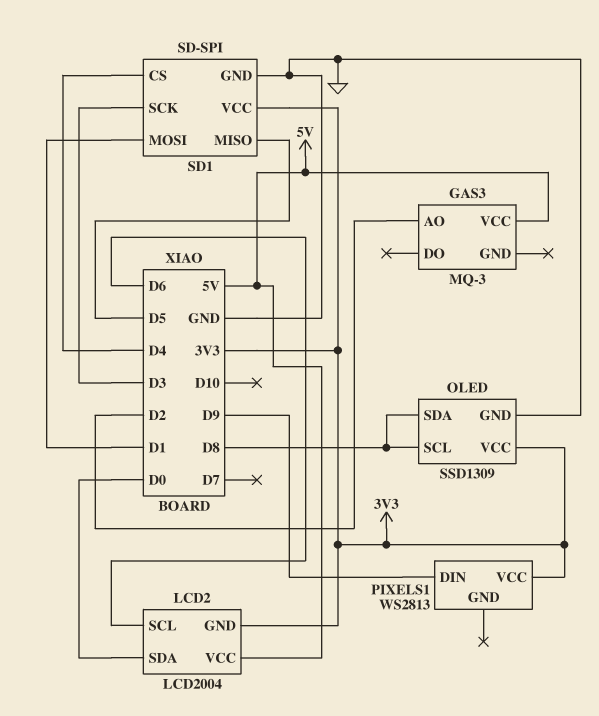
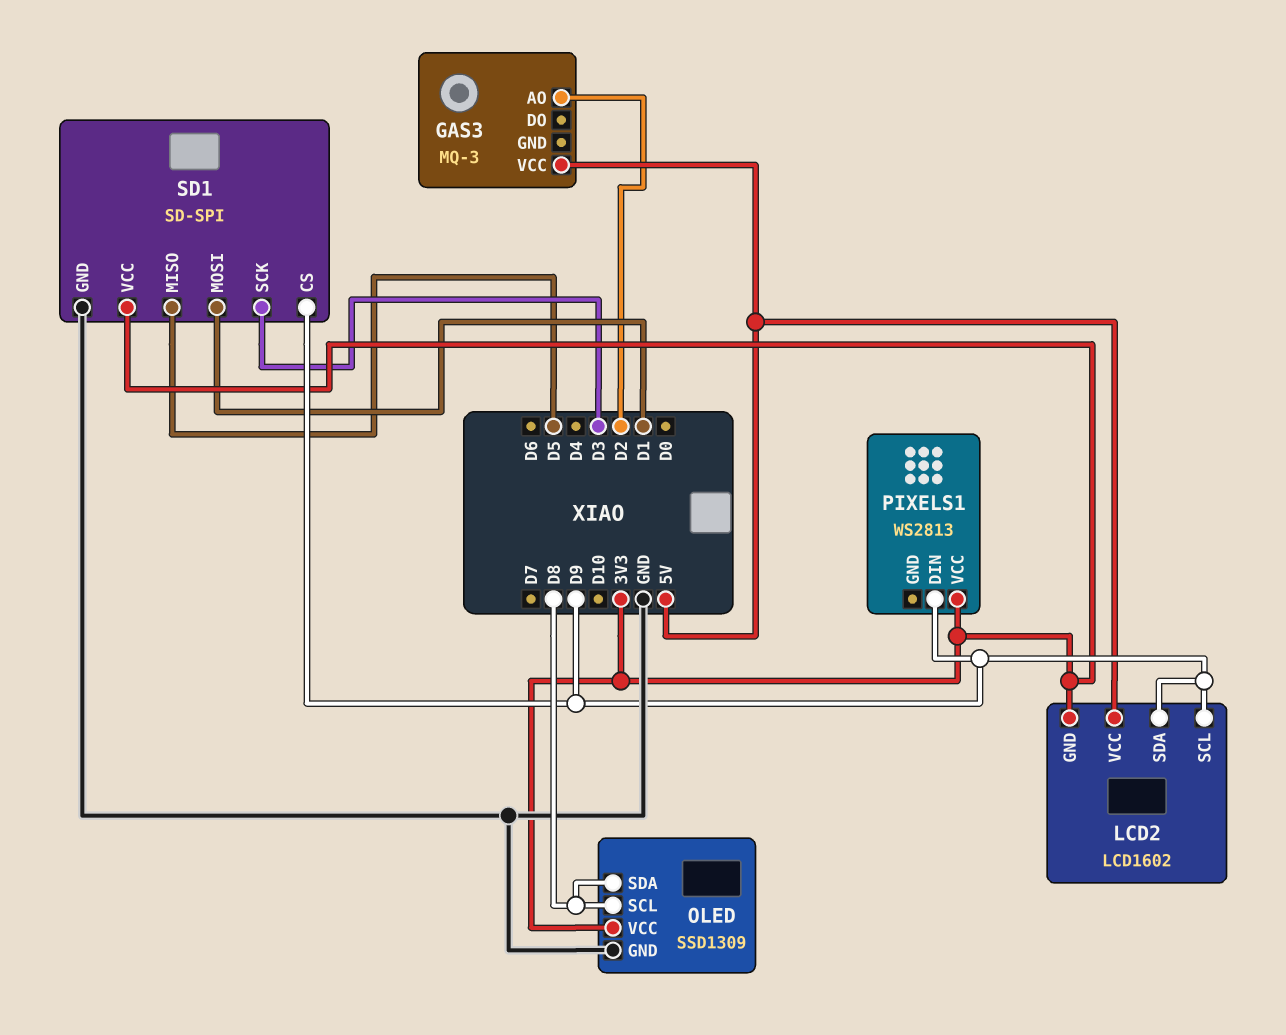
LCD2: LCD2004 -> LCD1602
LCD2 pin SCL: D6 -> D9
LCD2 pin SDA: D0 -> D9
SD1 pin CS: D4 -> D9

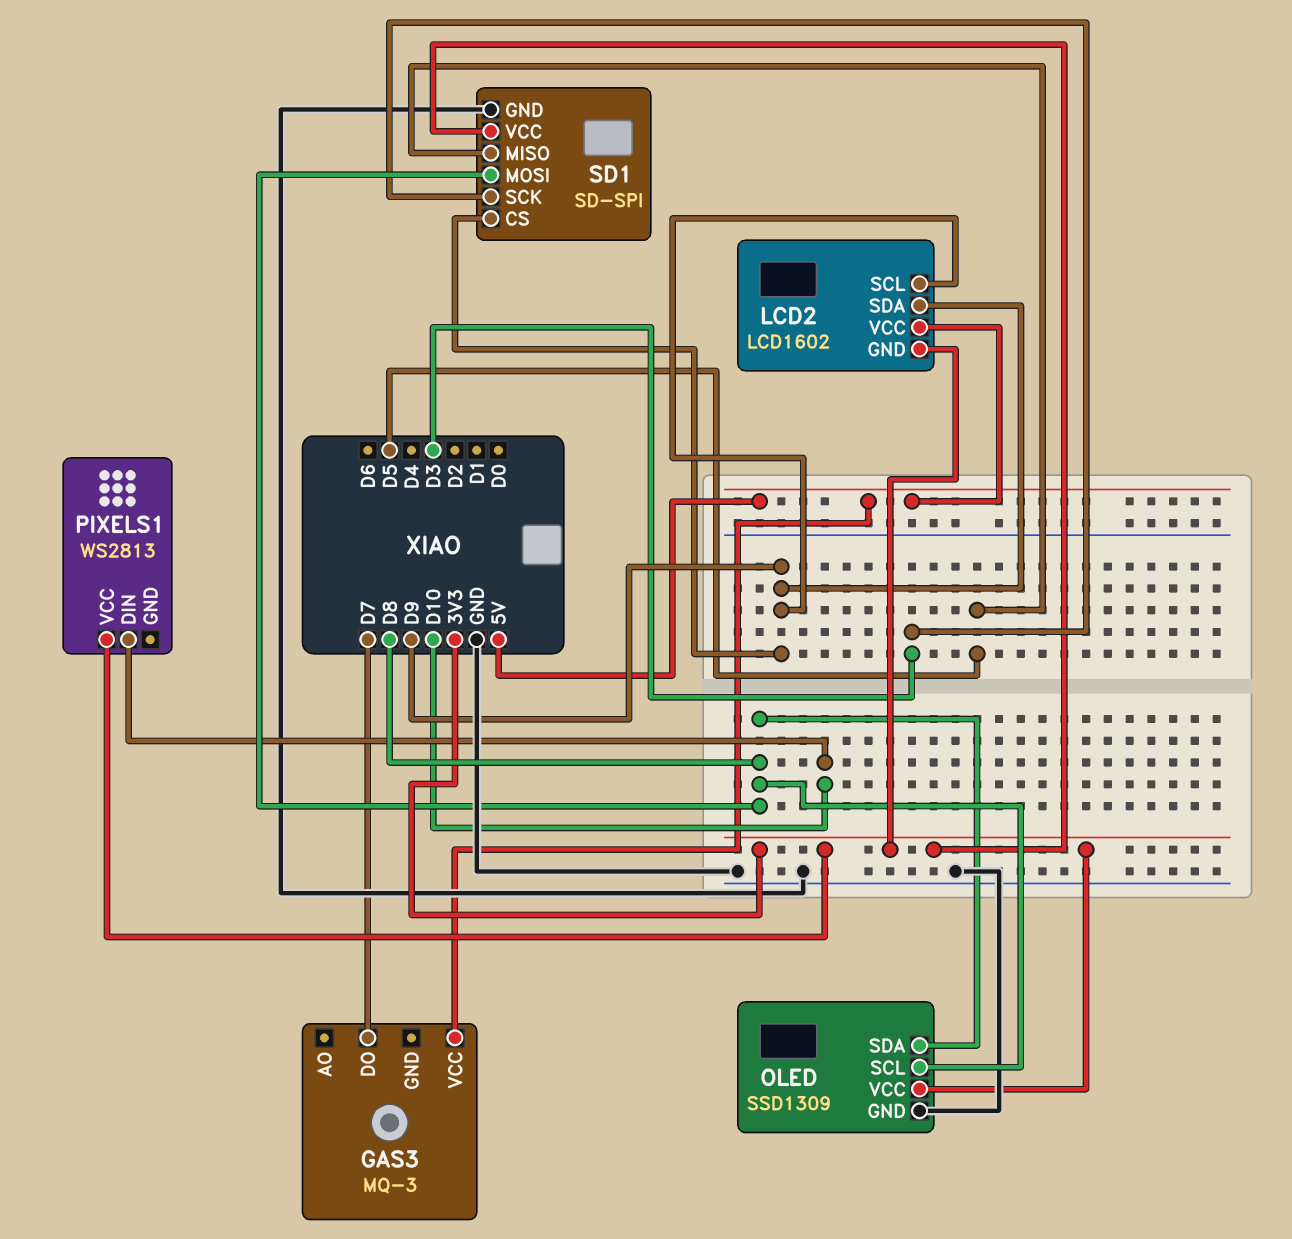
GAS3 pin AO: D2 -> none
GAS3 pin DO: none -> D7
PIXELS1 pin DIN: D9 -> D10
SD1 pin MOSI: D1 -> D8

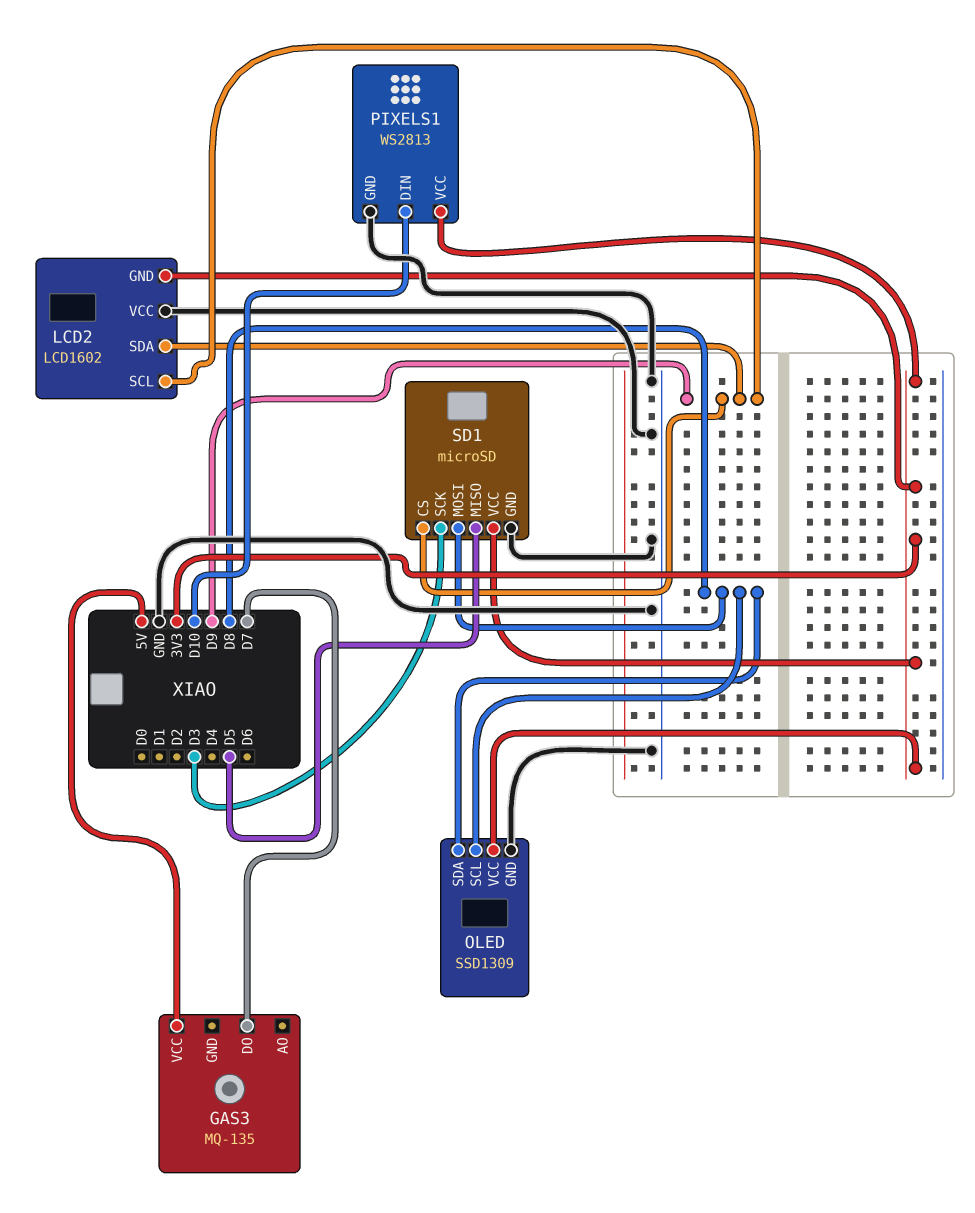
GAS3: MQ-3 -> MQ-135
LCD2 pin VCC: 5V -> GND
PIXELS1 pin GND: none -> GND
SD1: SD-SPI -> microSD

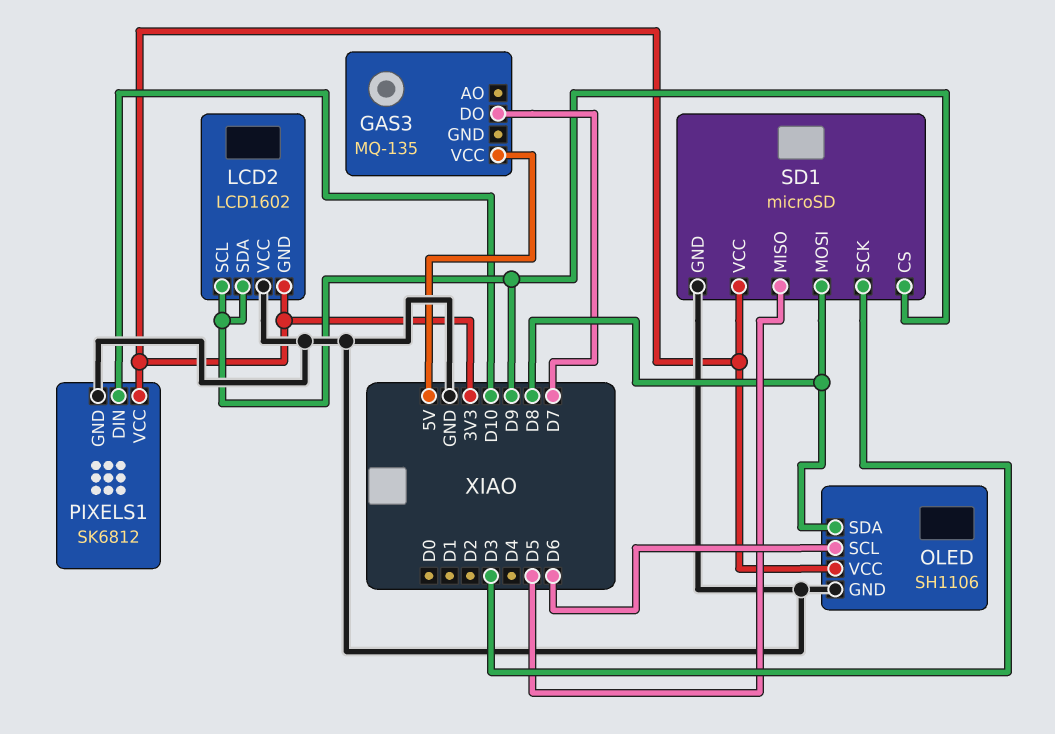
OLED: SSD1309 -> SH1106
OLED pin SCL: D8 -> D6
PIXELS1: WS2813 -> SK6812

